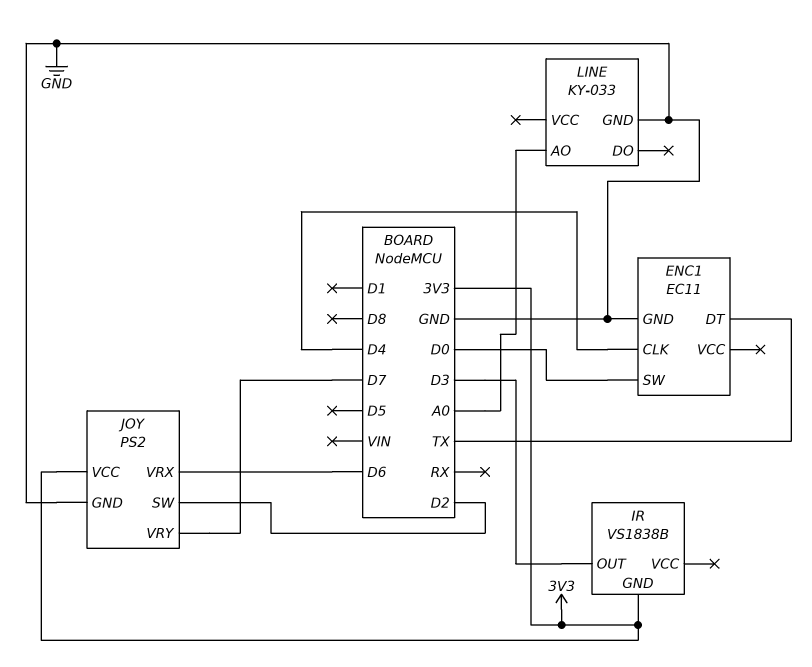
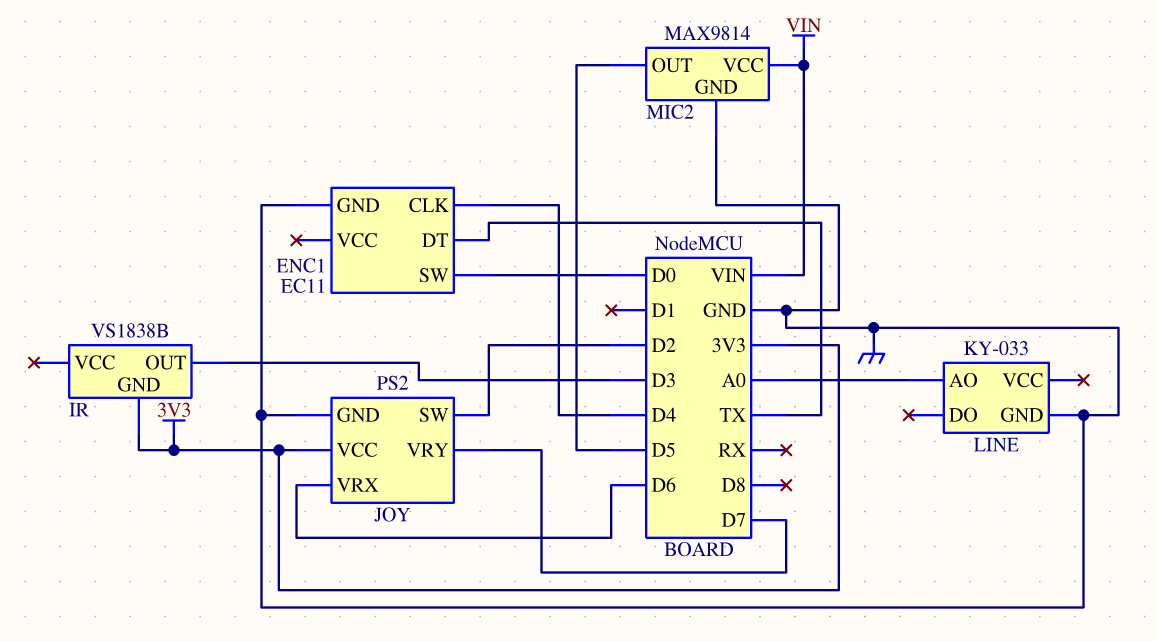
MIC2: none -> MAX9814
MIC2 pin GND: none -> GND
MIC2 pin OUT: none -> D5
MIC2 pin VCC: none -> VIN

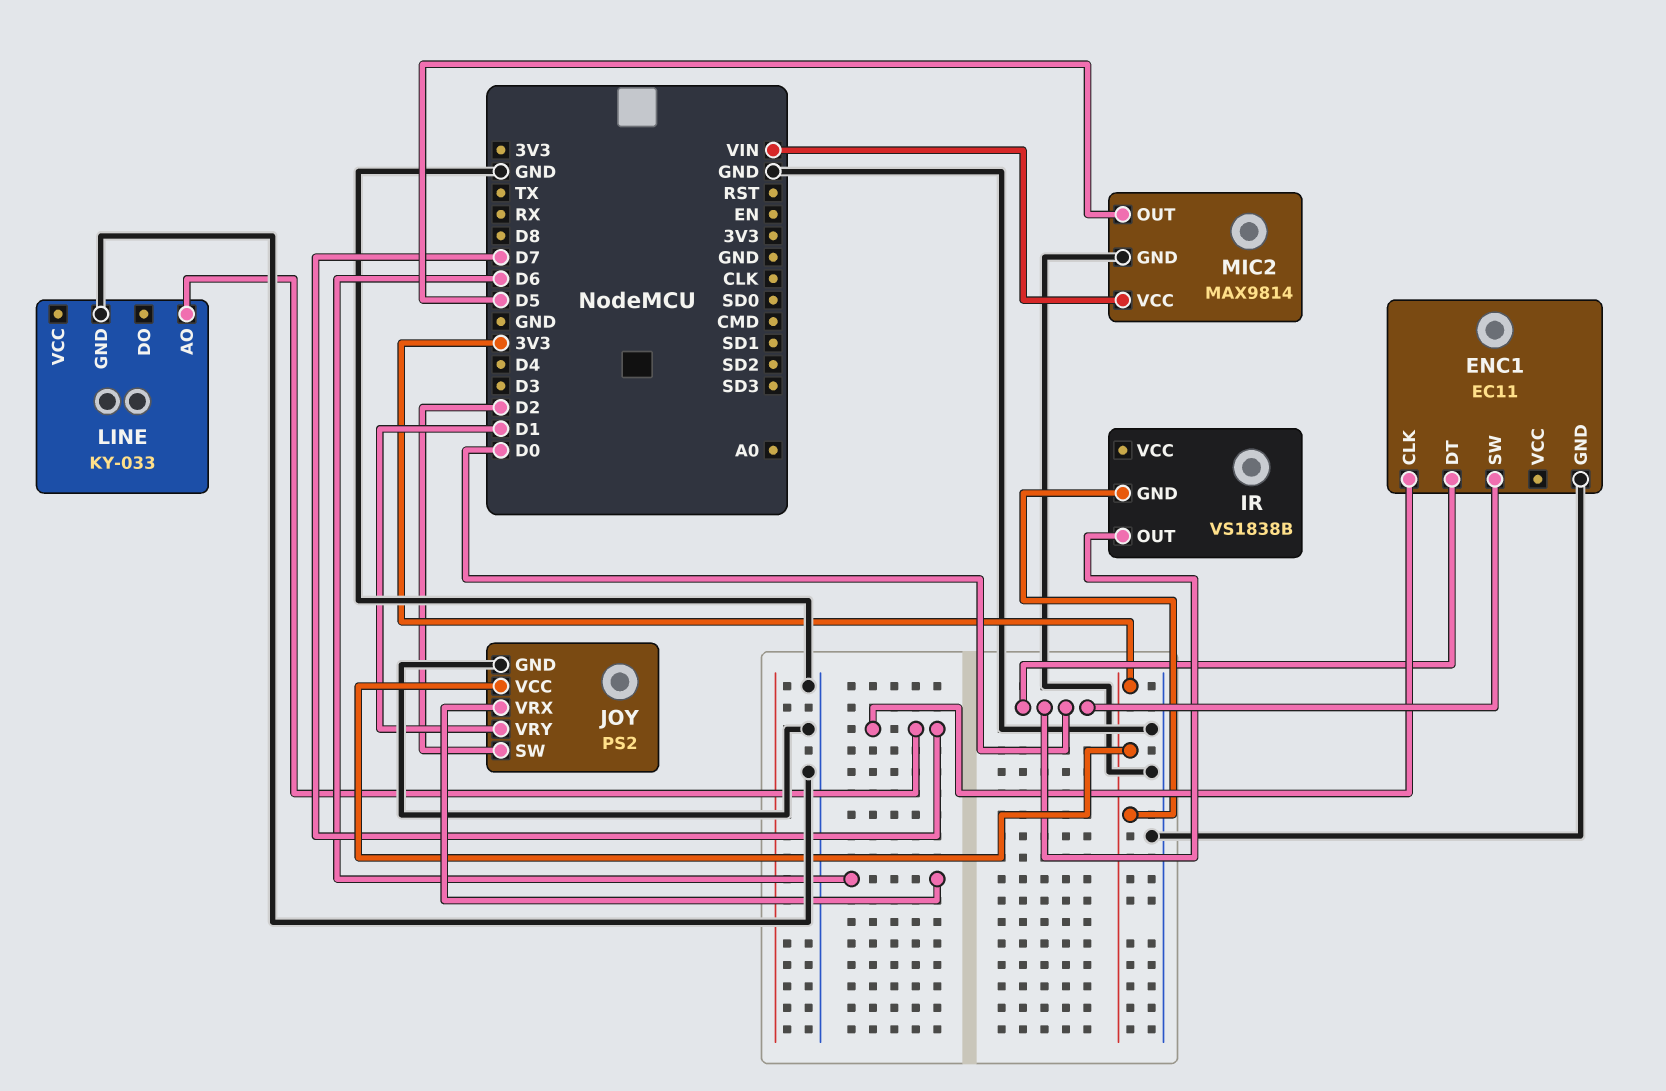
ENC1 pin CLK: D4 -> D7
ENC1 pin DT: TX -> D0
IR pin OUT: D3 -> D0
JOY pin VRY: D7 -> D1
LINE pin AO: A0 -> D7

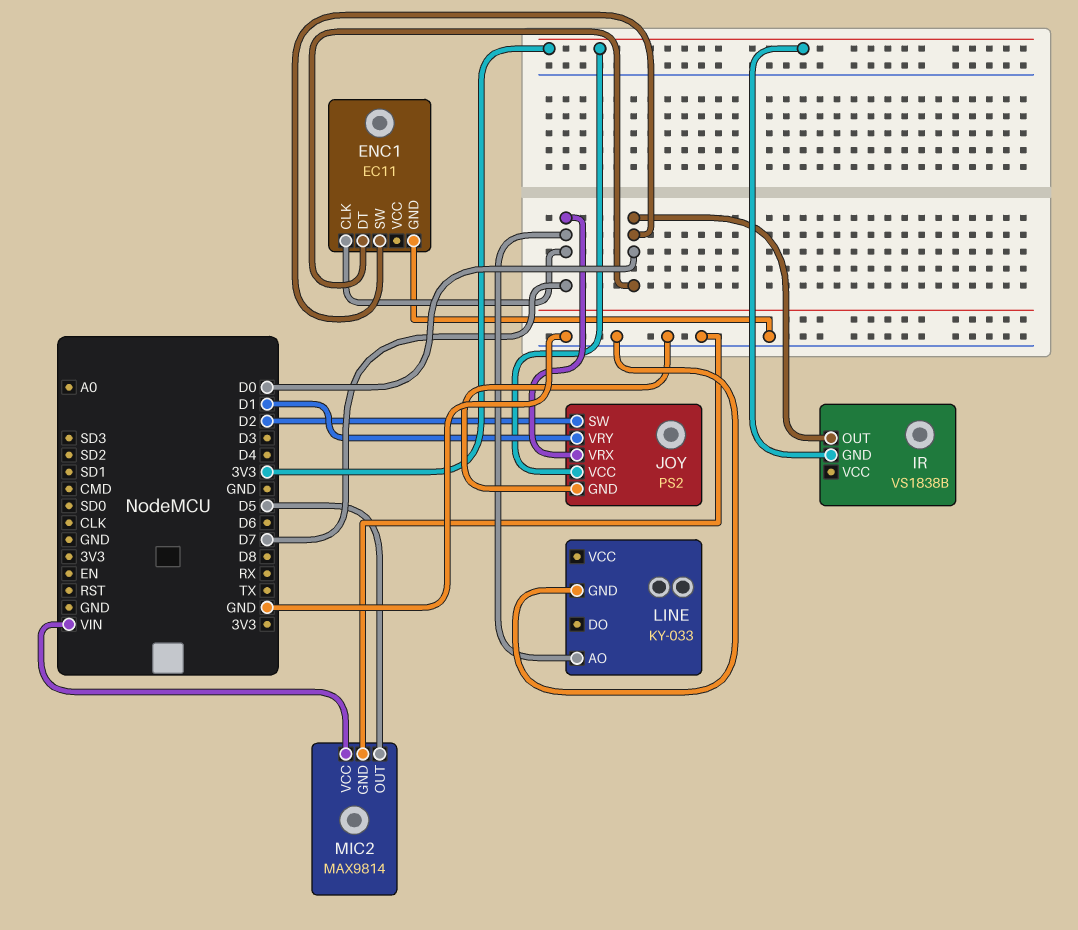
JOY pin VRX: D6 -> D7

